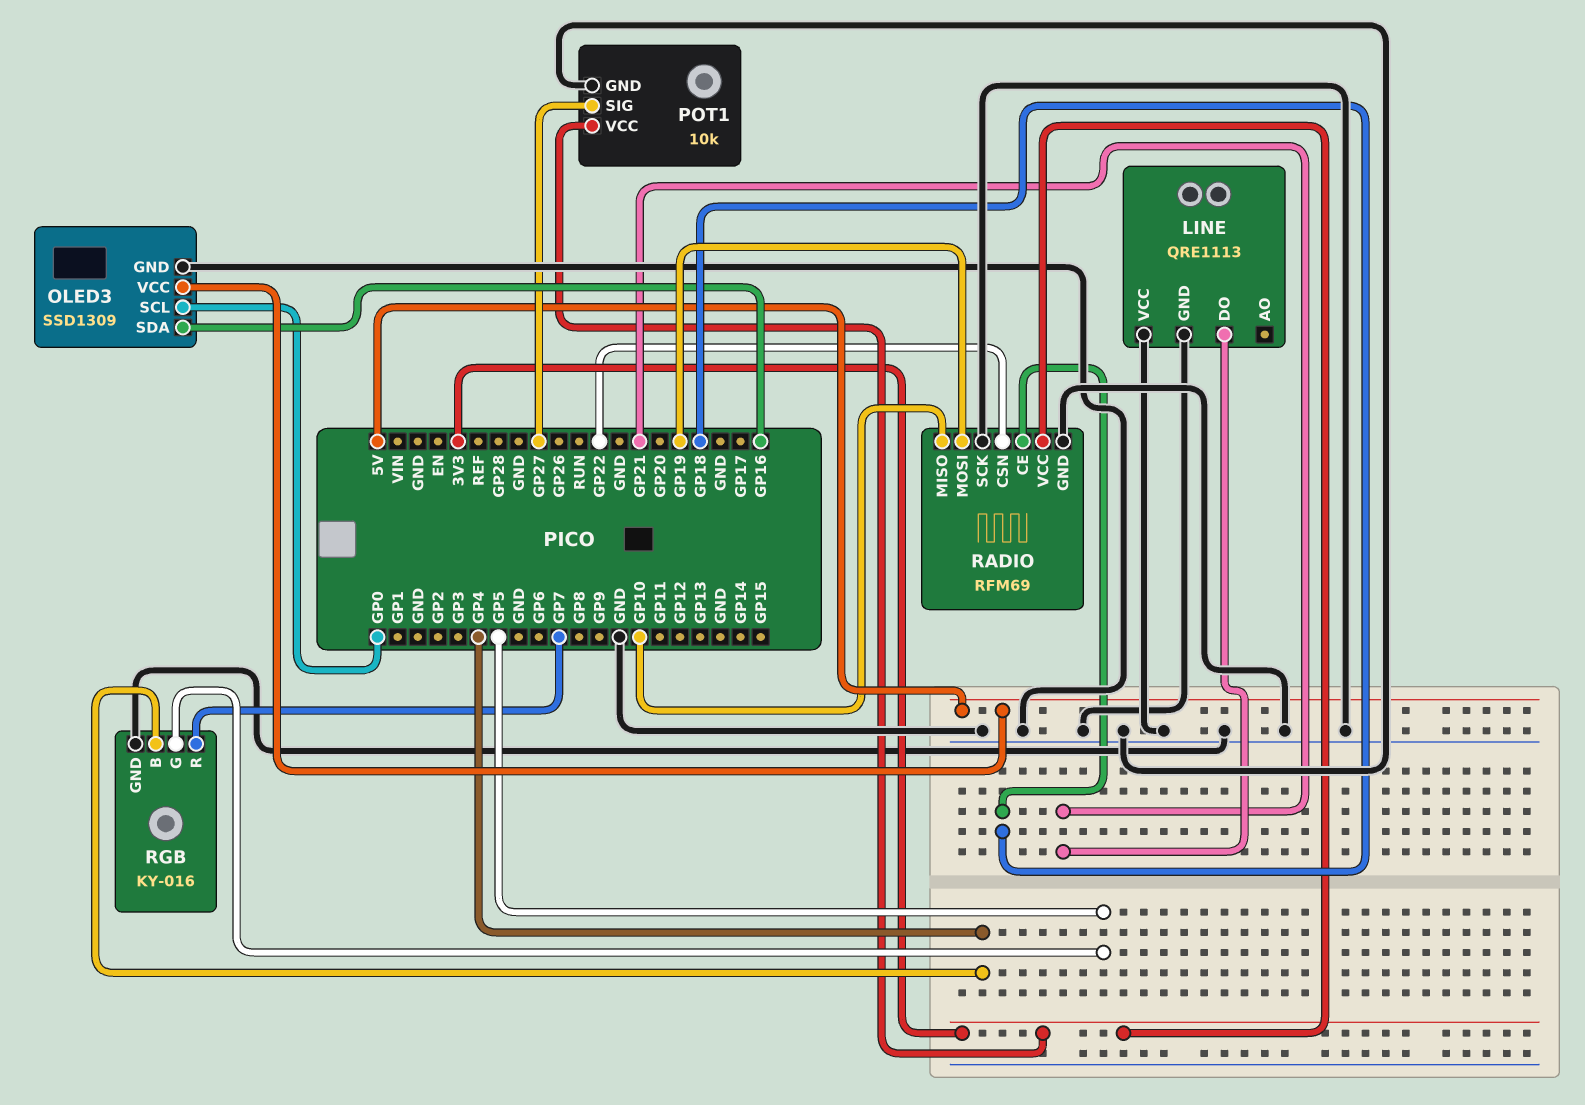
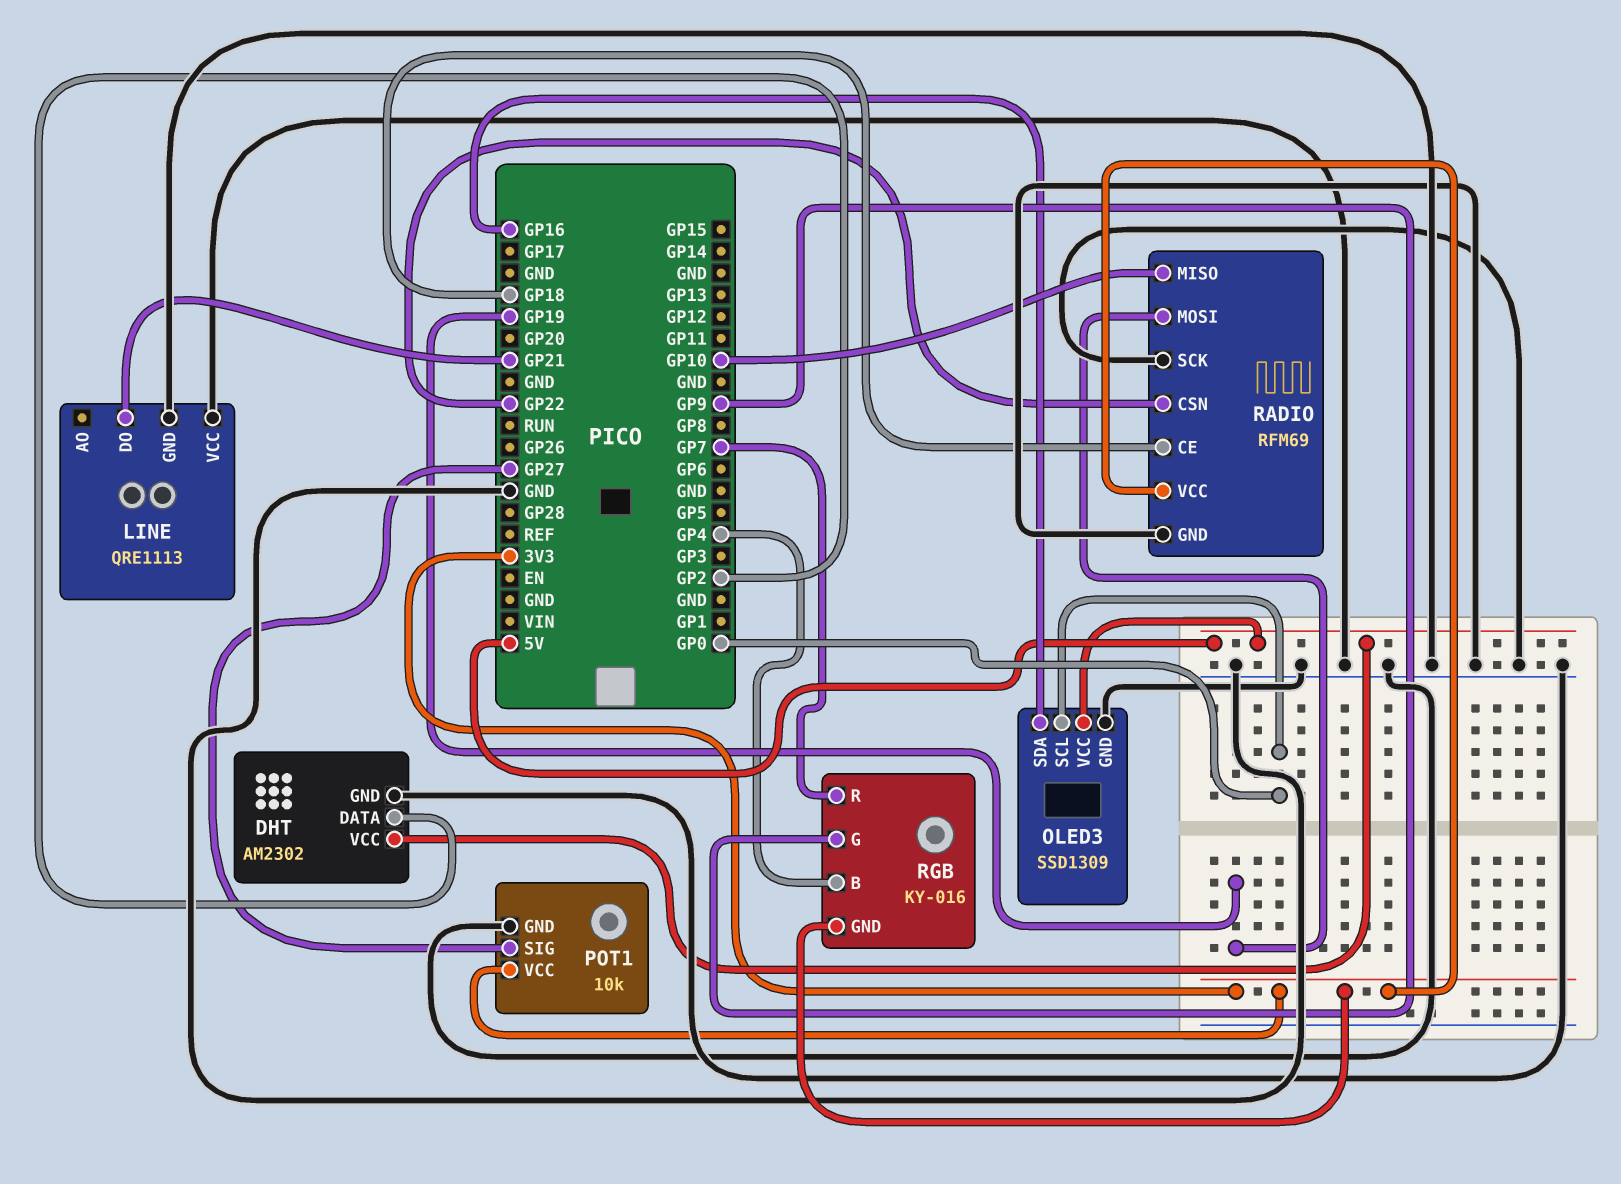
DHT: none -> AM2302
DHT pin DATA: none -> GP2
DHT pin GND: none -> GND
DHT pin VCC: none -> 5V
RGB pin G: GP5 -> GP9
RGB pin GND: GND -> 3V3

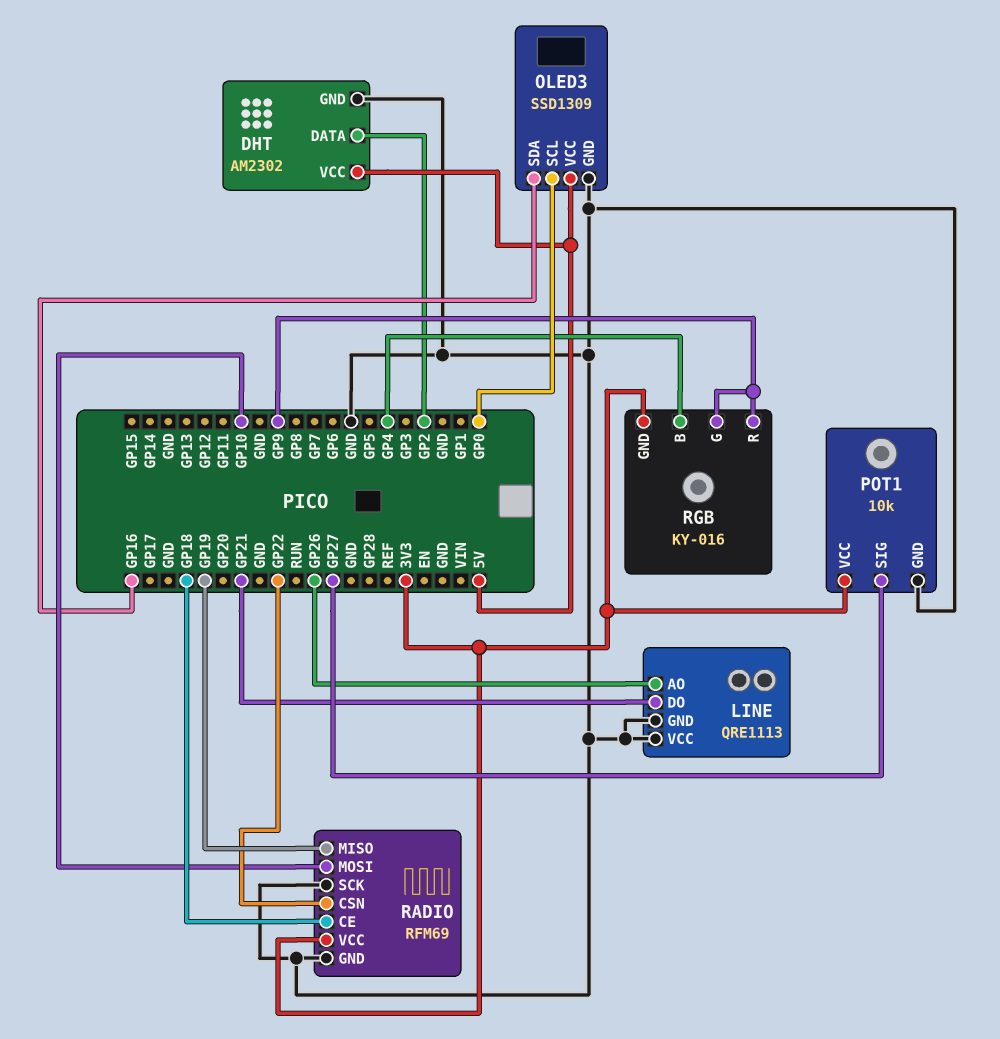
LINE pin AO: none -> GP26
RADIO pin MISO: GP10 -> GP19
RADIO pin MOSI: GP19 -> GP10
RGB pin R: GP7 -> GP9

